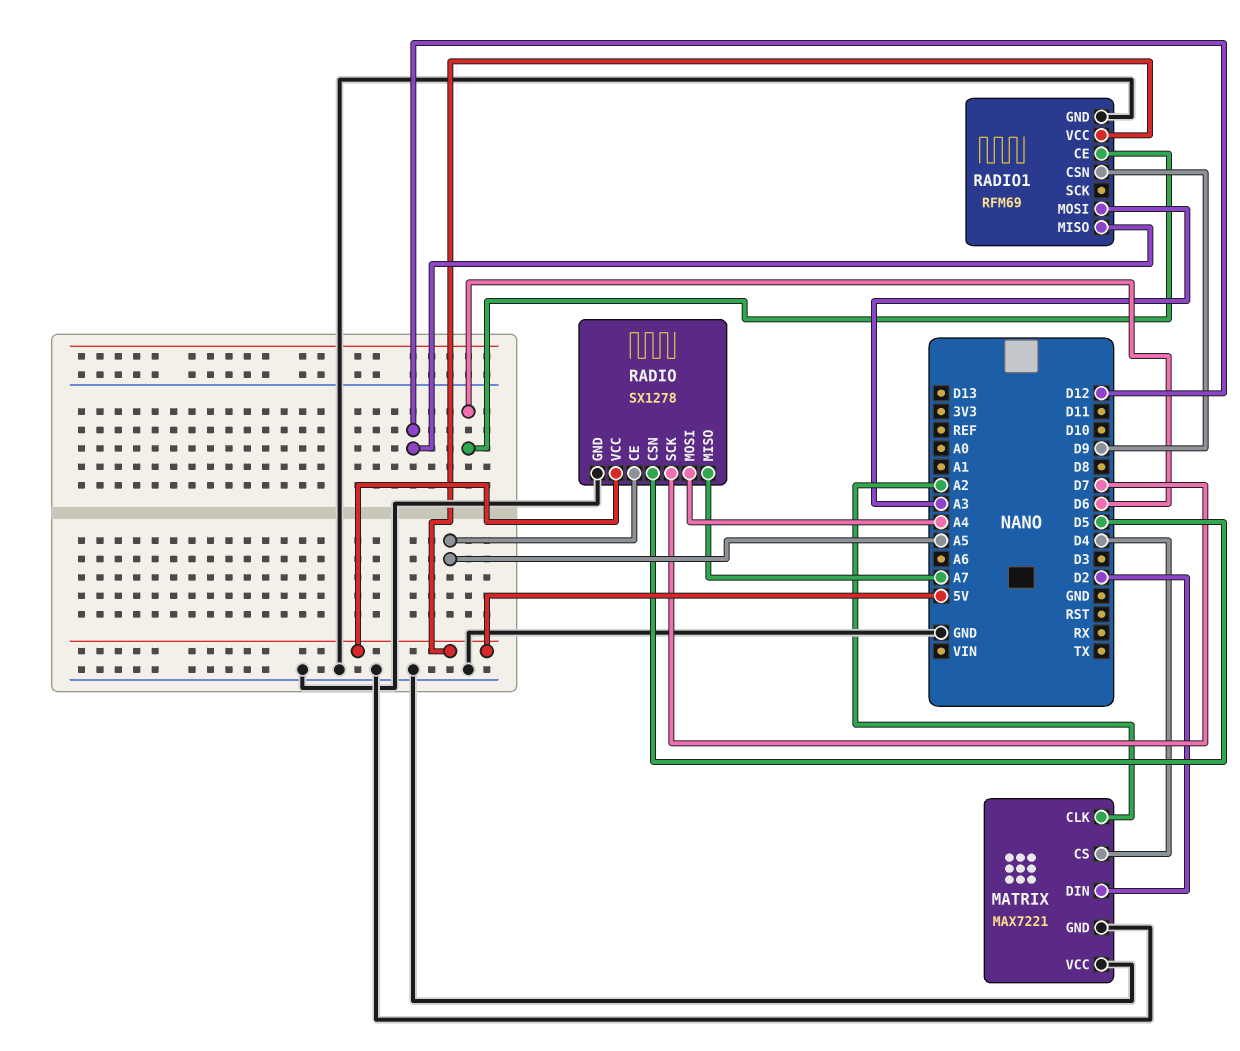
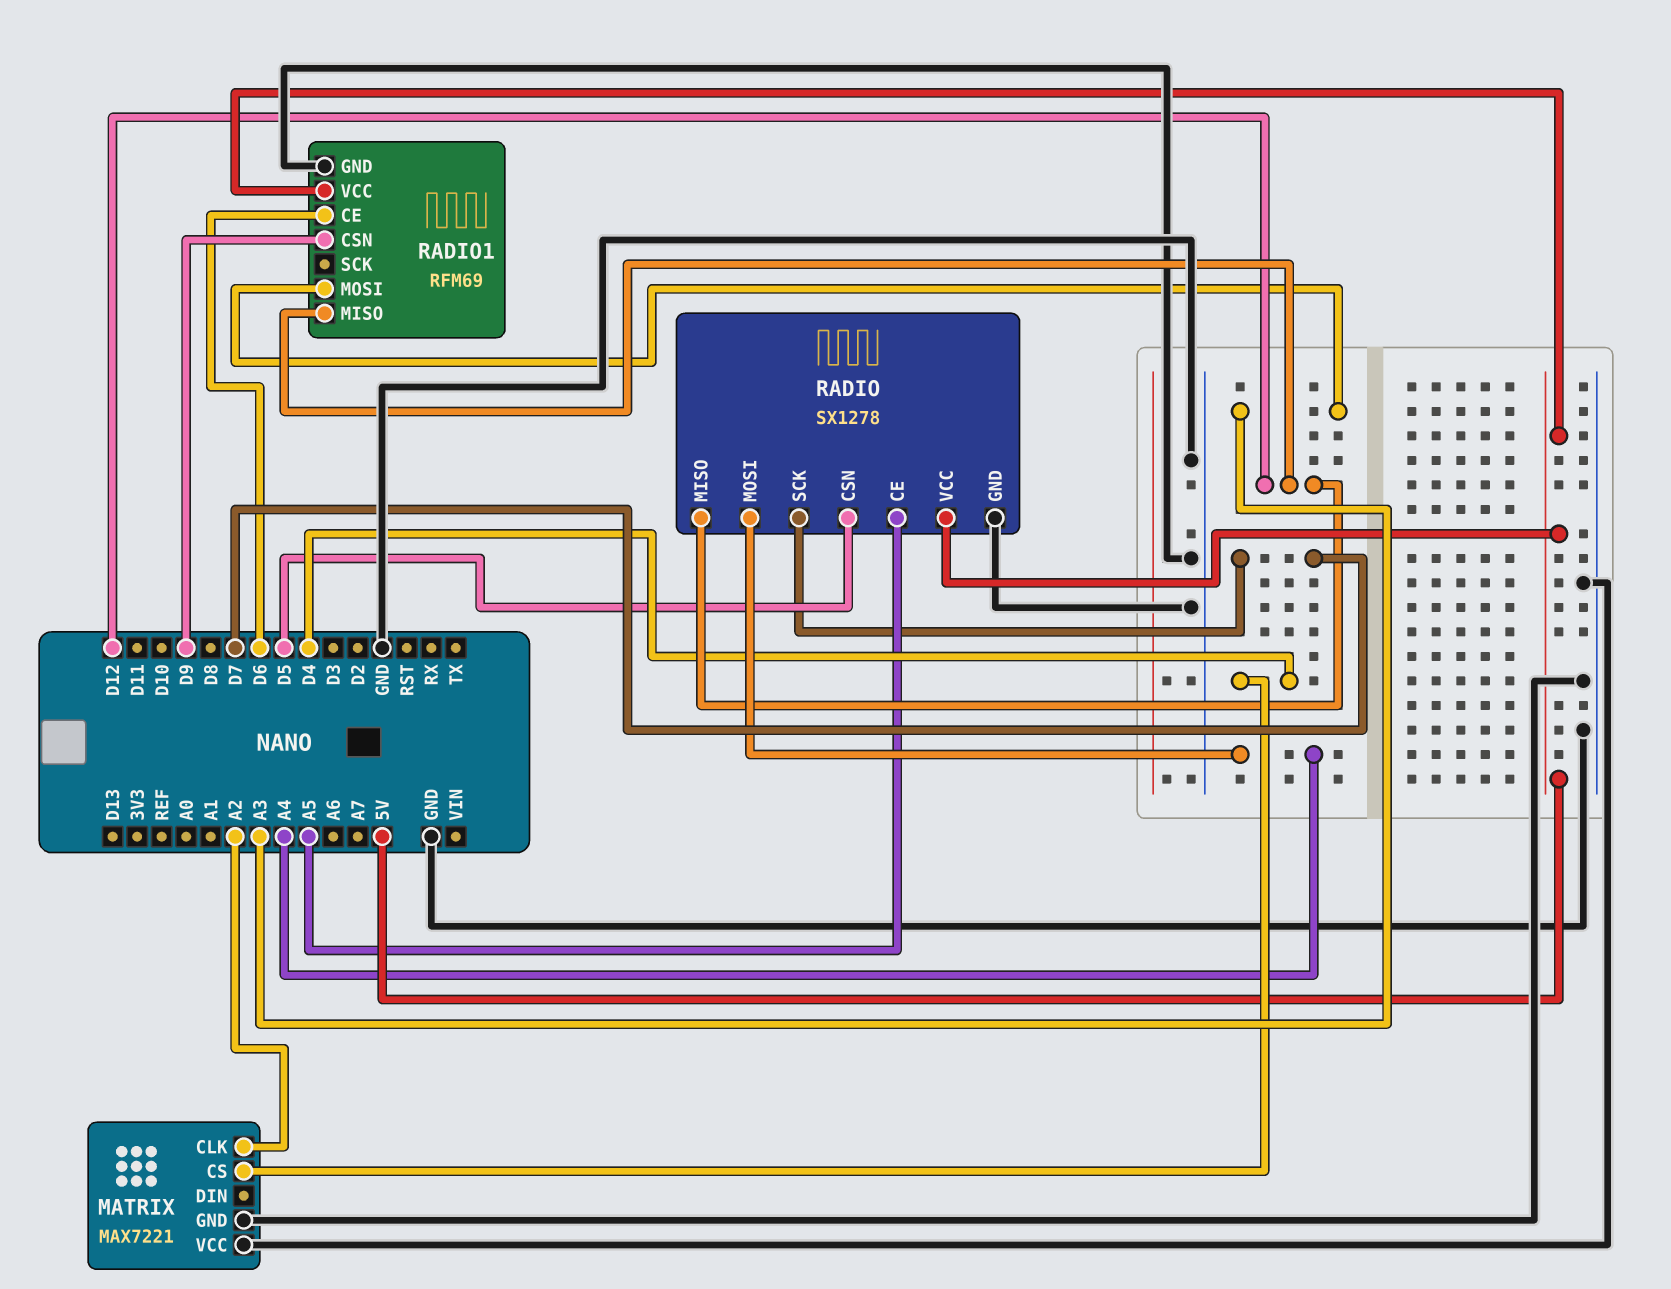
MATRIX pin DIN: D2 -> none
RADIO pin MISO: A7 -> D12

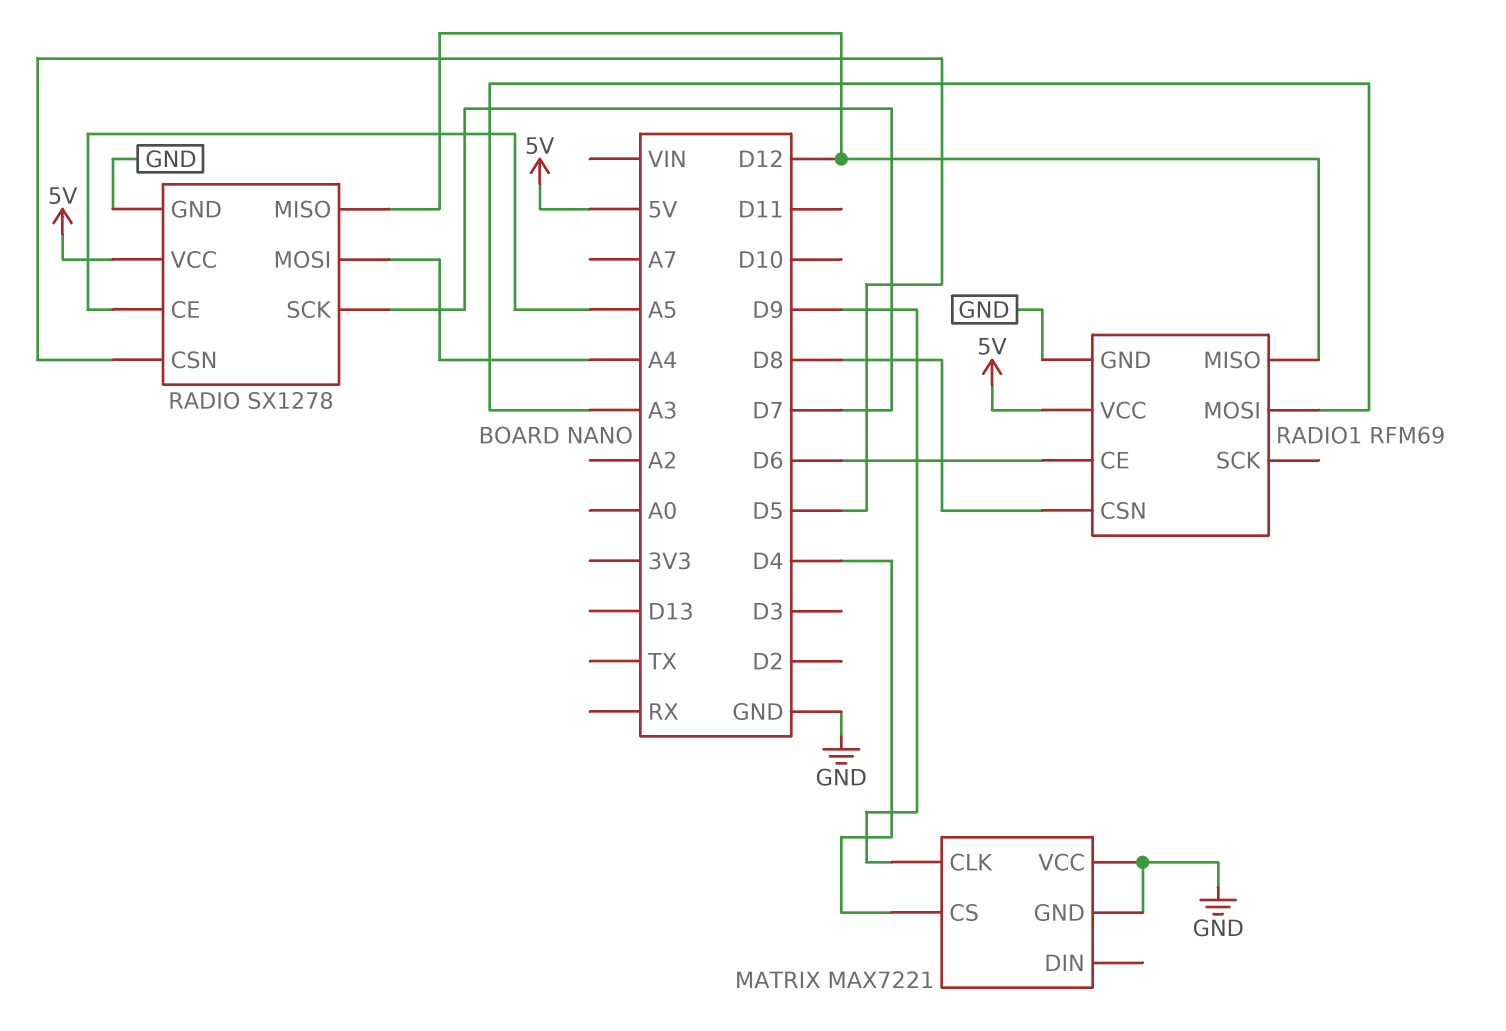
MATRIX pin CLK: A2 -> D9
RADIO1 pin CSN: D9 -> D8

